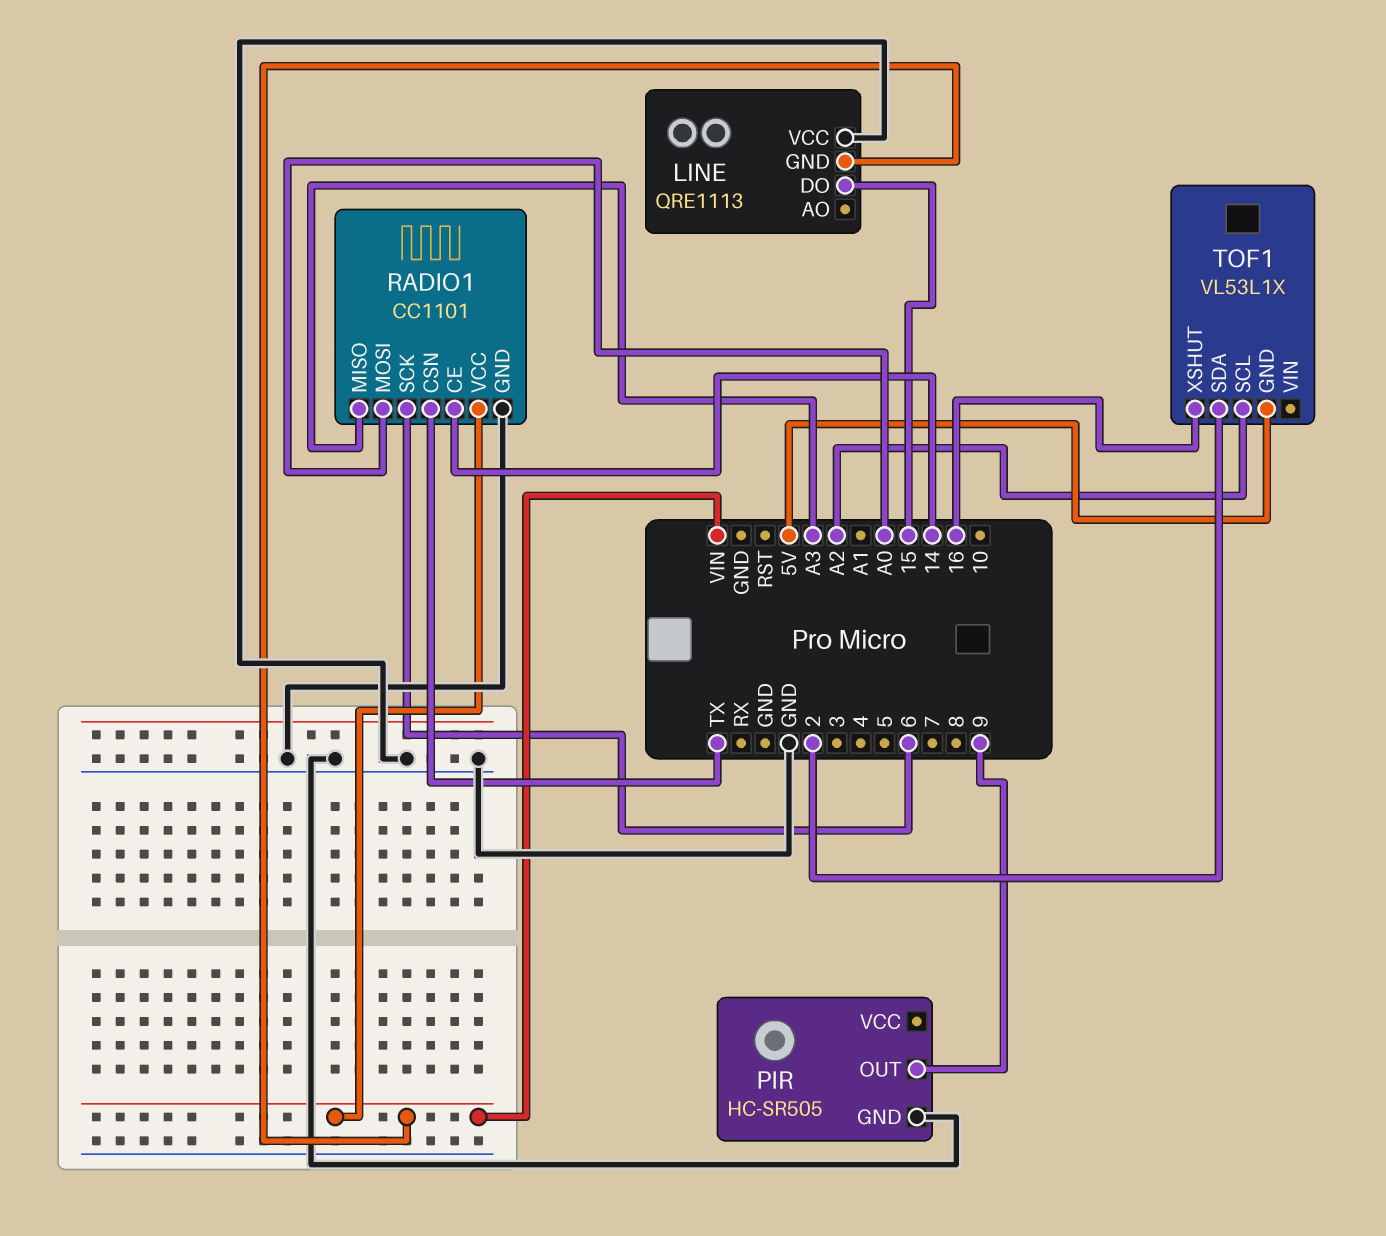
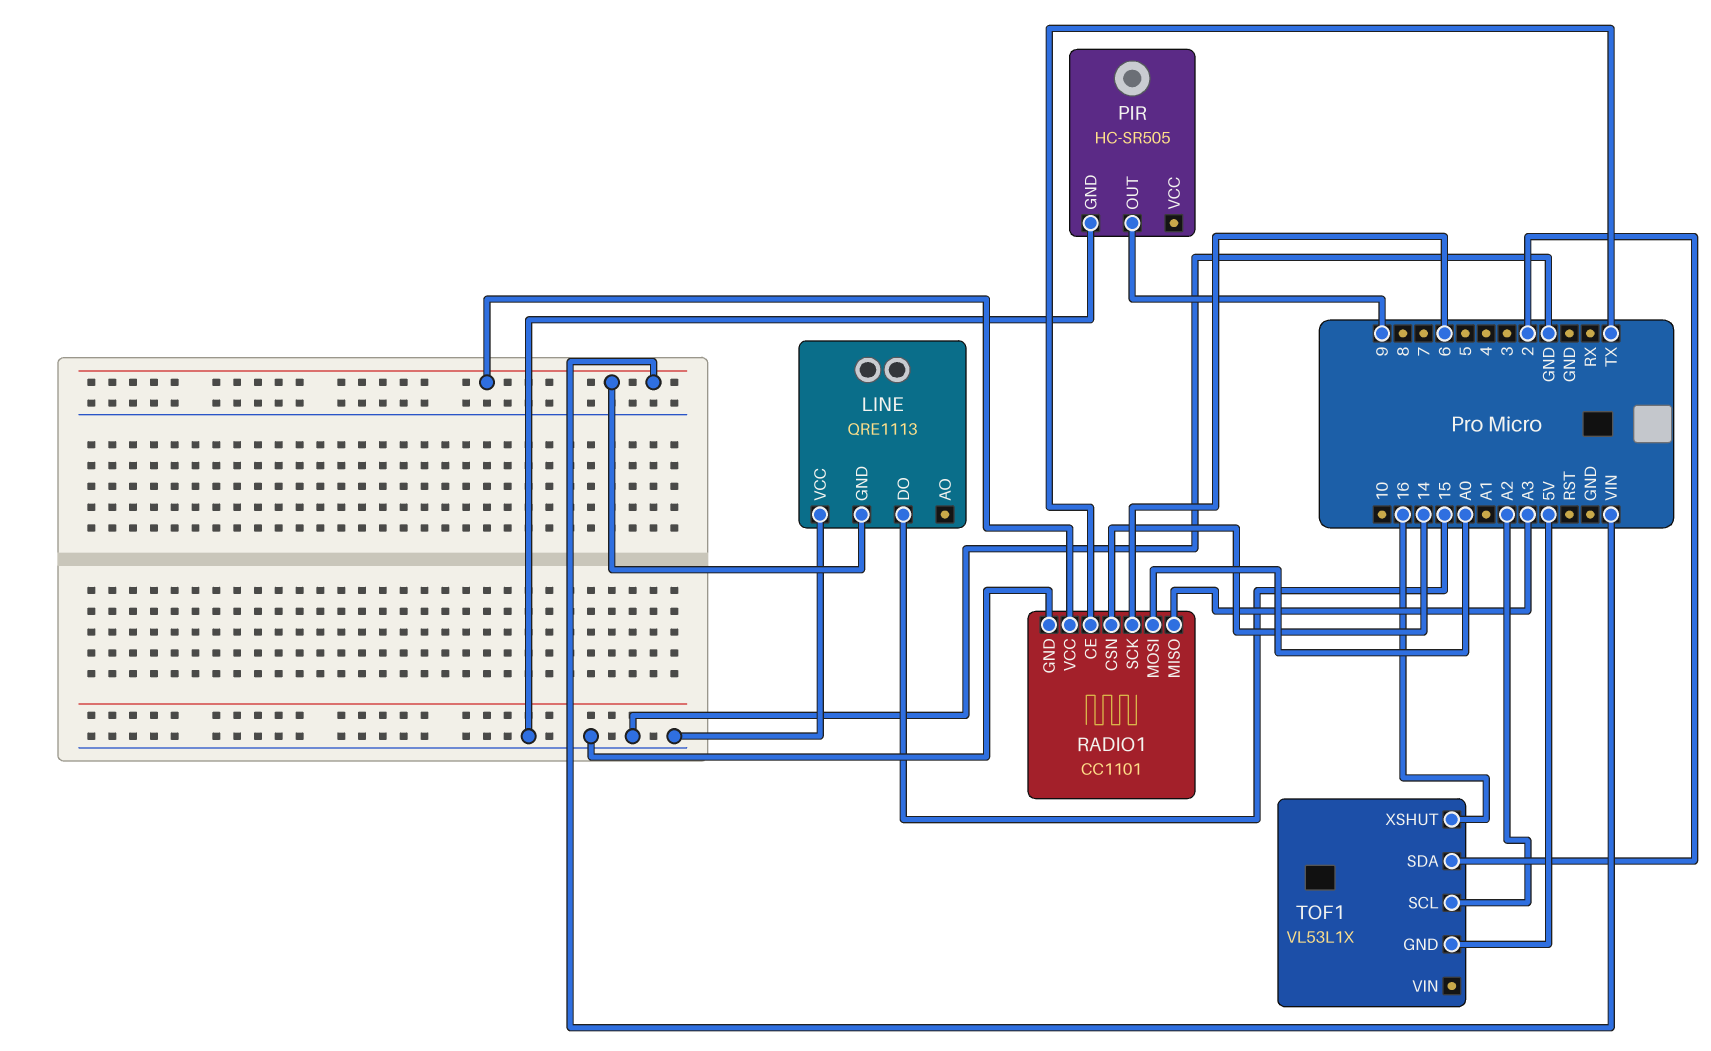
RADIO1 pin CE: 14 -> TX
RADIO1 pin CSN: TX -> 14

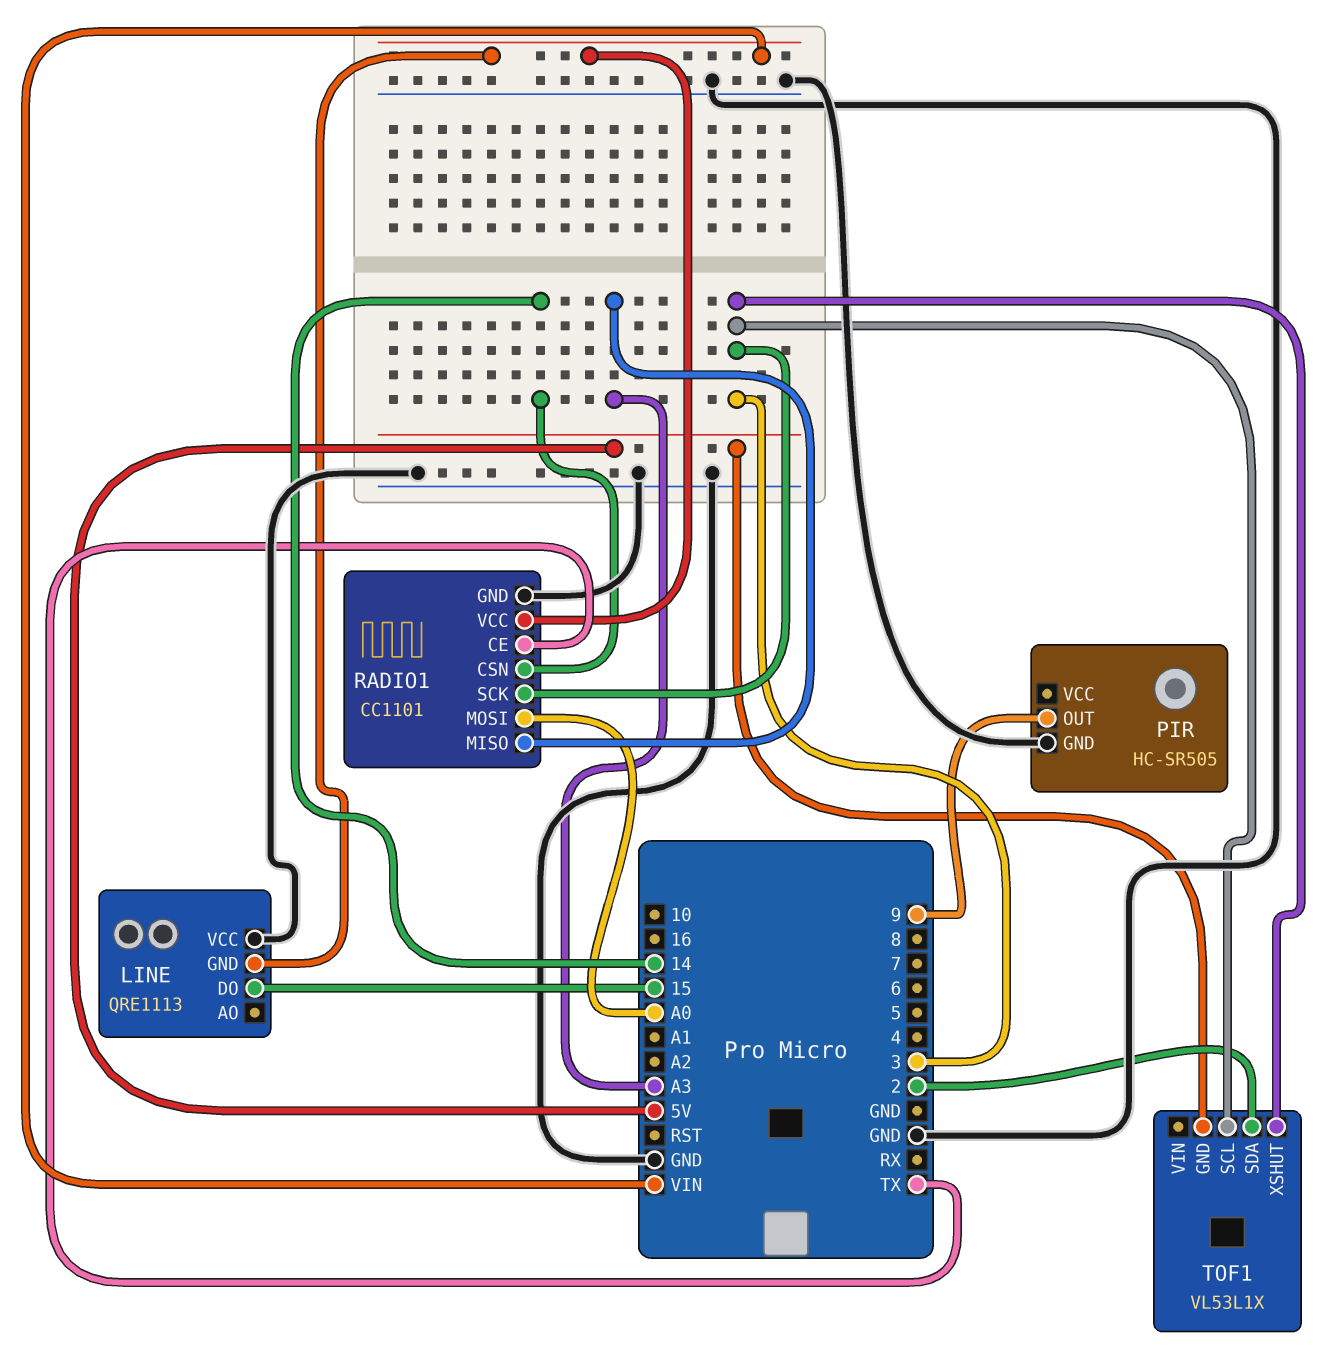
RADIO1 pin SCK: 6 -> 3
TOF1 pin SCL: A2 -> 3
TOF1 pin XSHUT: 16 -> 3

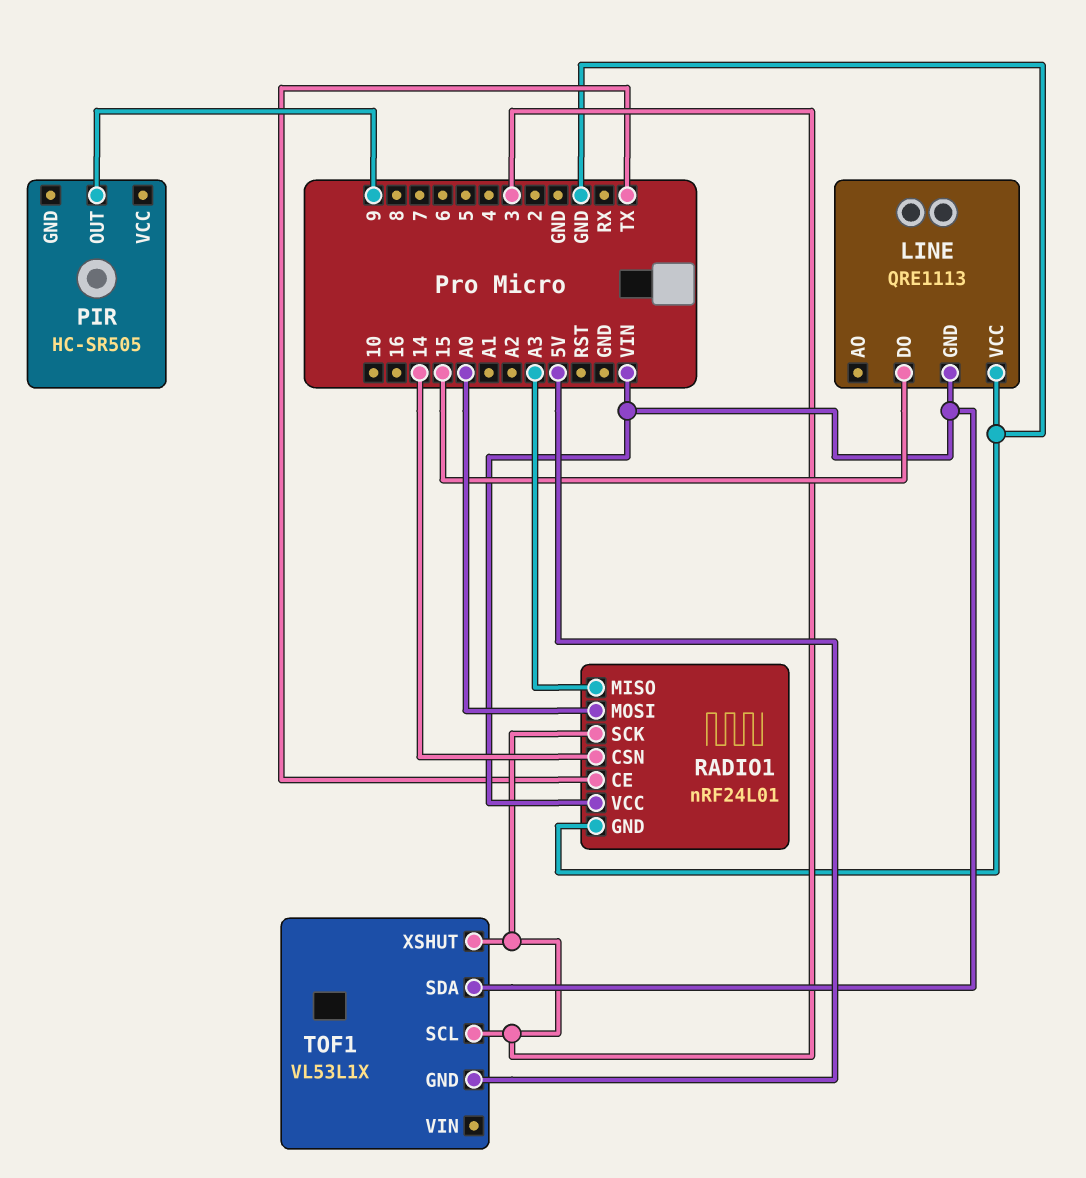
PIR pin GND: GND -> none
RADIO1: CC1101 -> nRF24L01
TOF1 pin SDA: 2 -> VIN

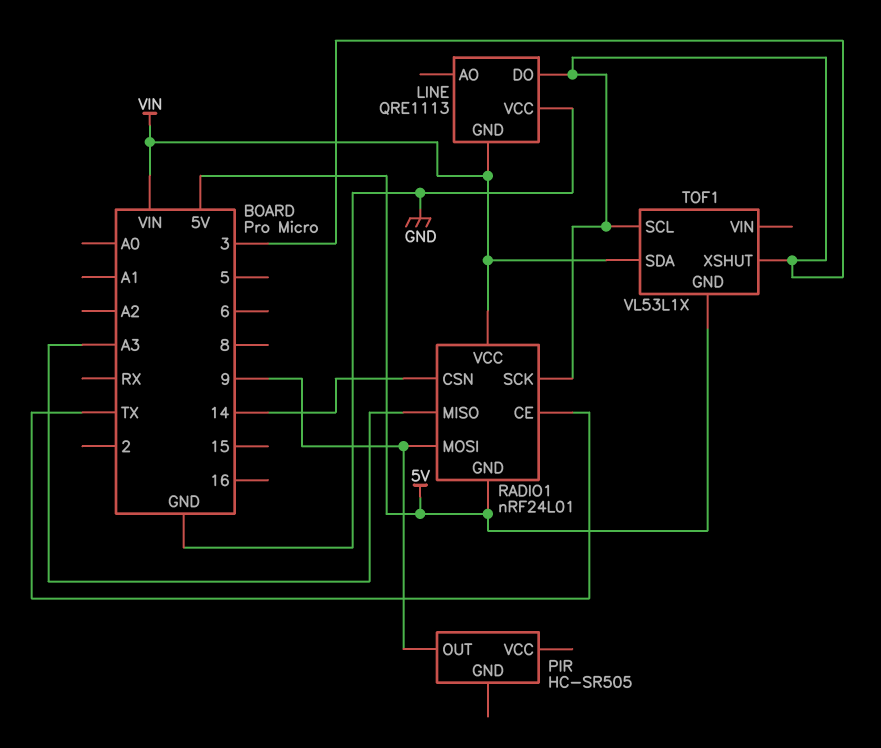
LINE pin DO: 15 -> 3
RADIO1 pin GND: GND -> 5V
RADIO1 pin MOSI: A0 -> 9

